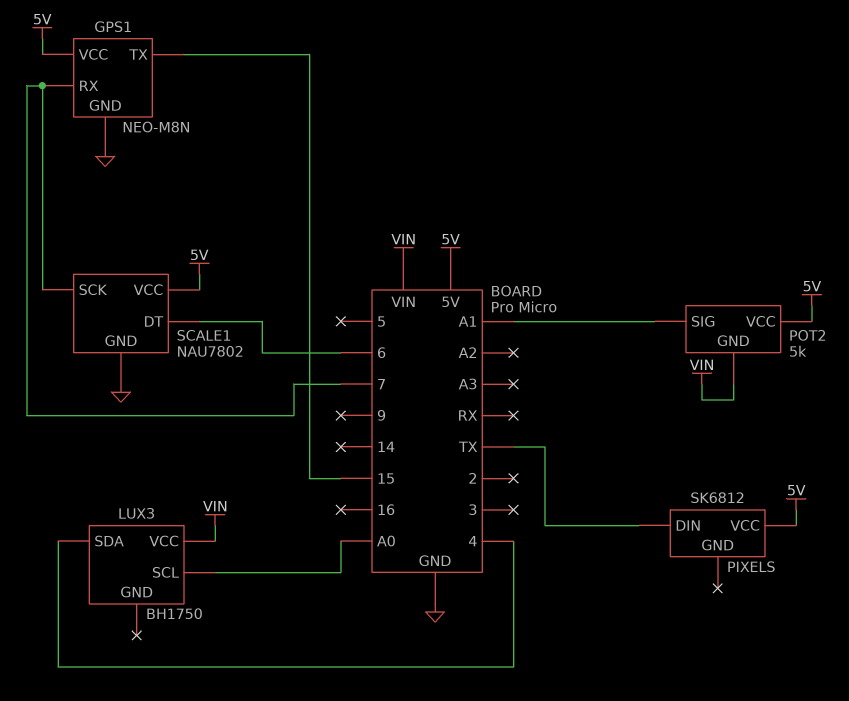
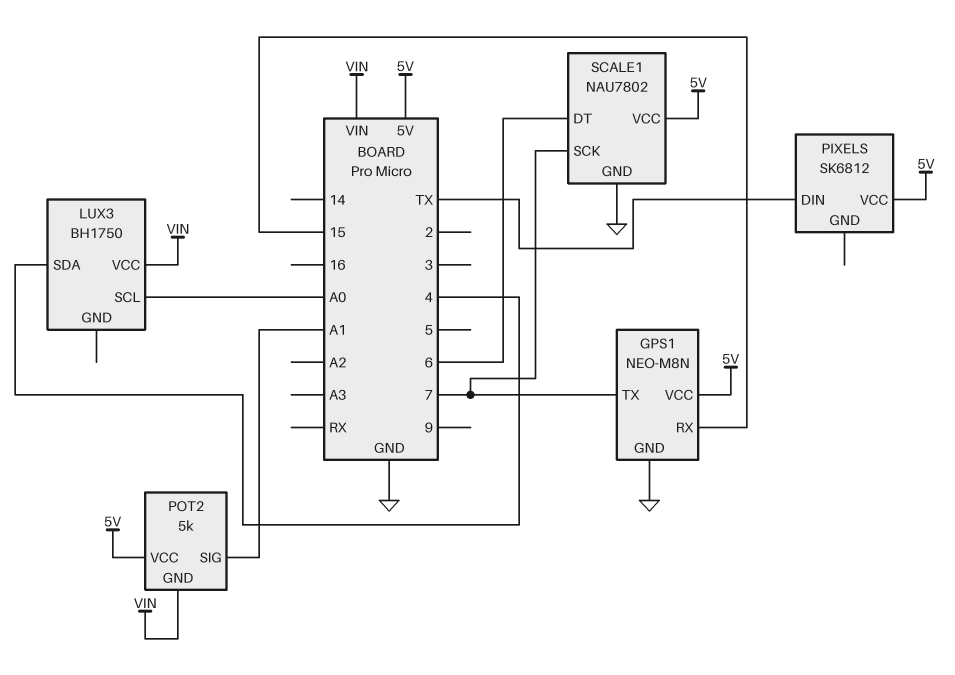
GPS1 pin RX: 7 -> 15
GPS1 pin TX: 15 -> 7

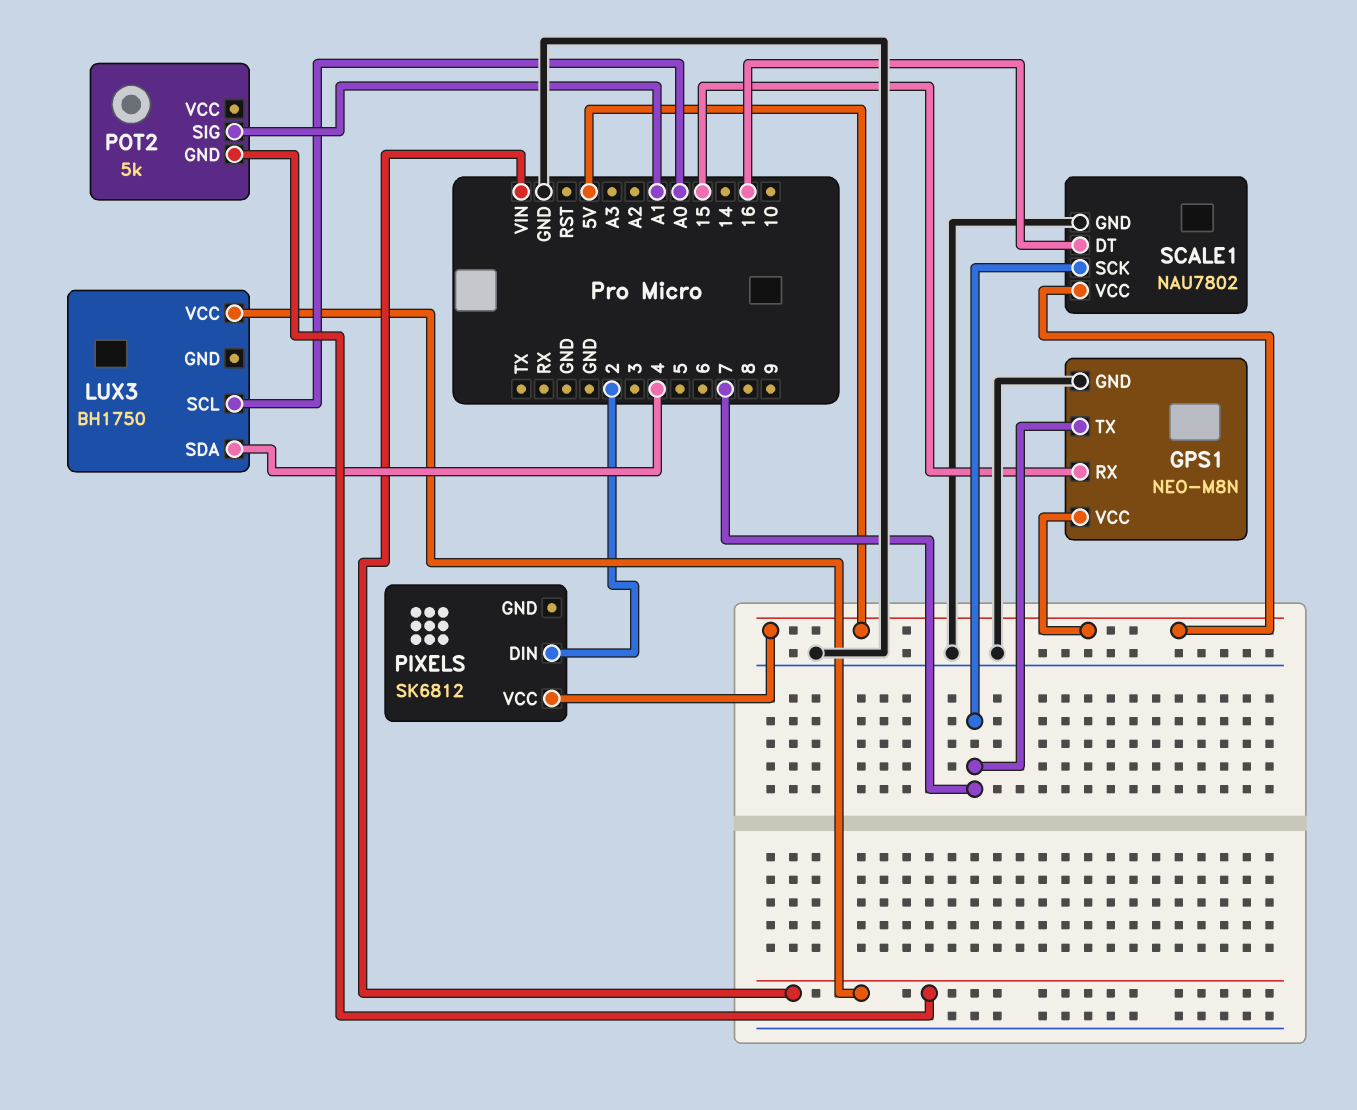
PIXELS pin DIN: TX -> 2
POT2 pin VCC: 5V -> none
SCALE1 pin DT: 6 -> 16

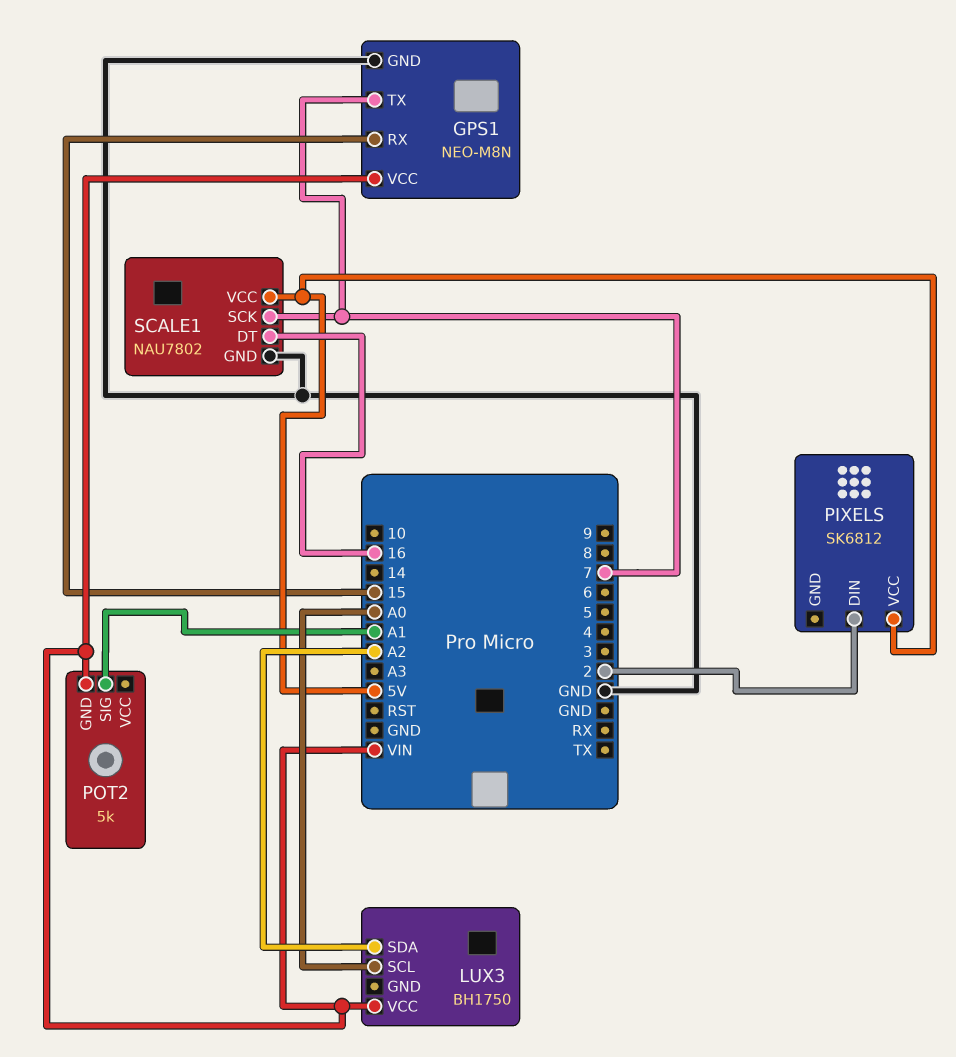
GPS1 pin VCC: 5V -> VIN
LUX3 pin SDA: 4 -> A2

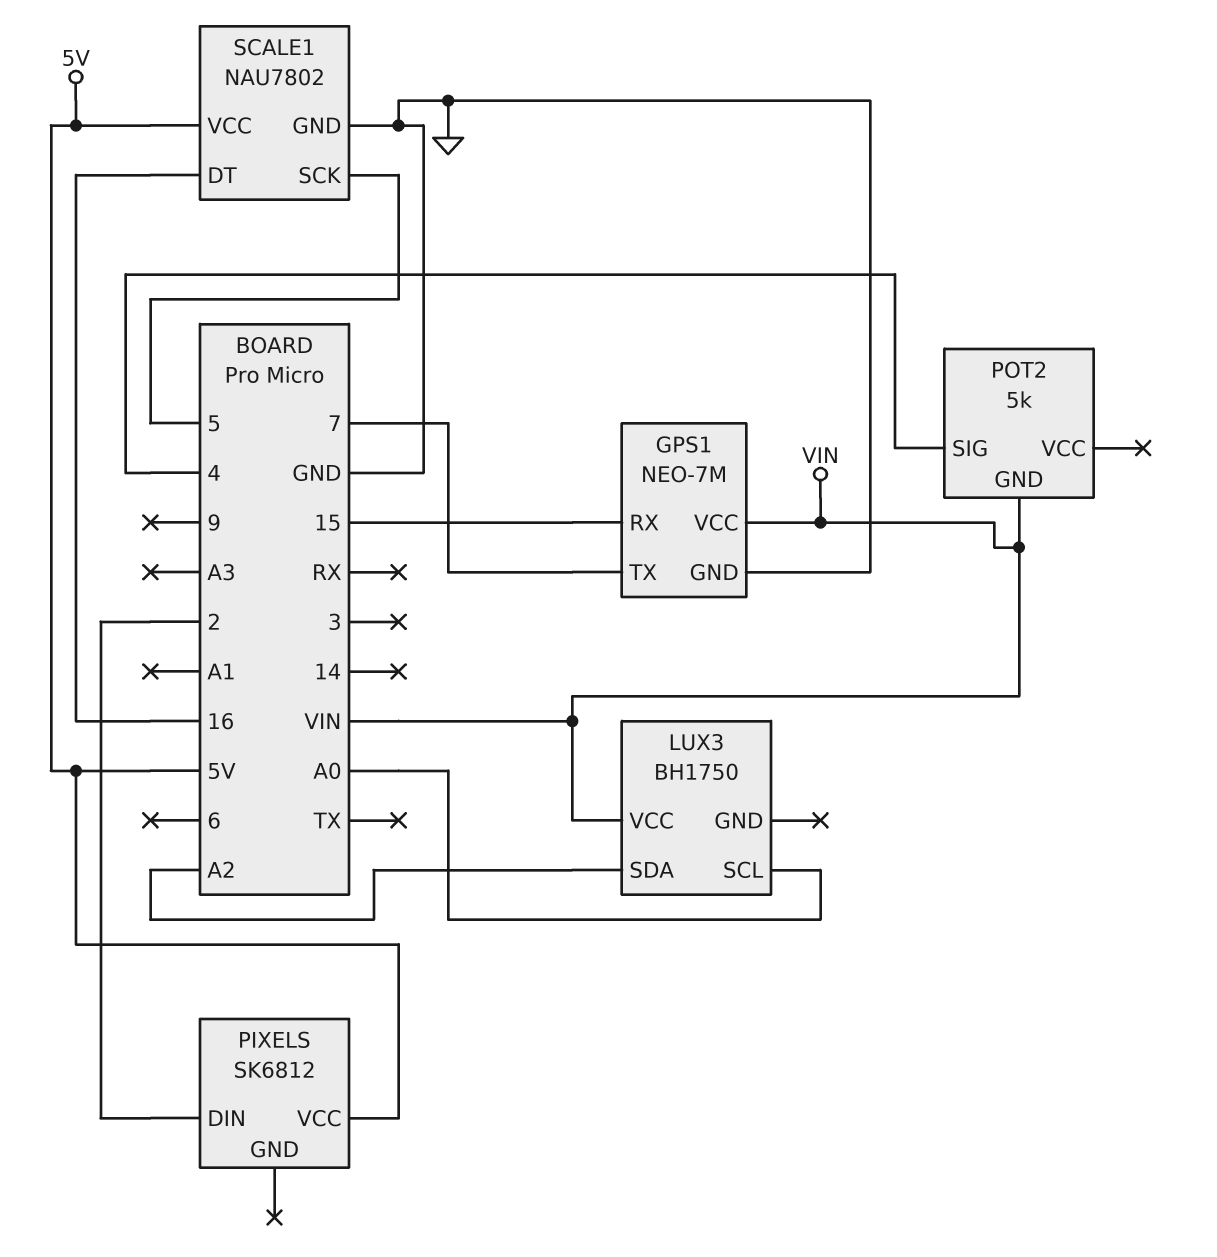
GPS1: NEO-M8N -> NEO-7M
POT2 pin SIG: A1 -> 4
SCALE1 pin SCK: 7 -> 5

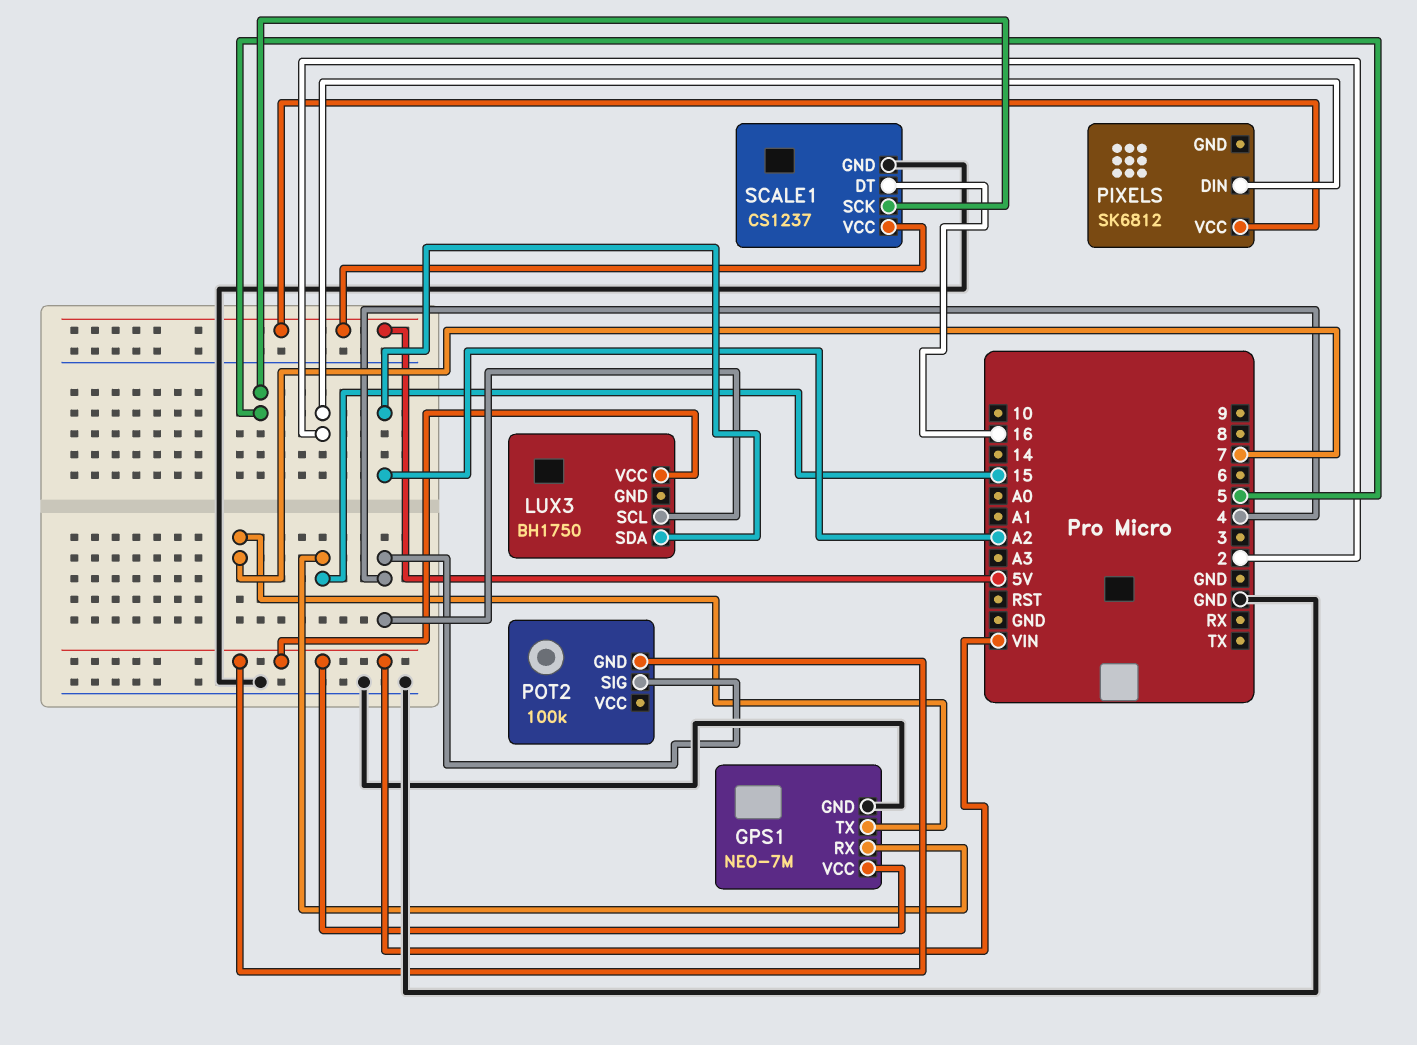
LUX3 pin SCL: A0 -> 4
POT2: 5k -> 100k
SCALE1: NAU7802 -> CS1237

